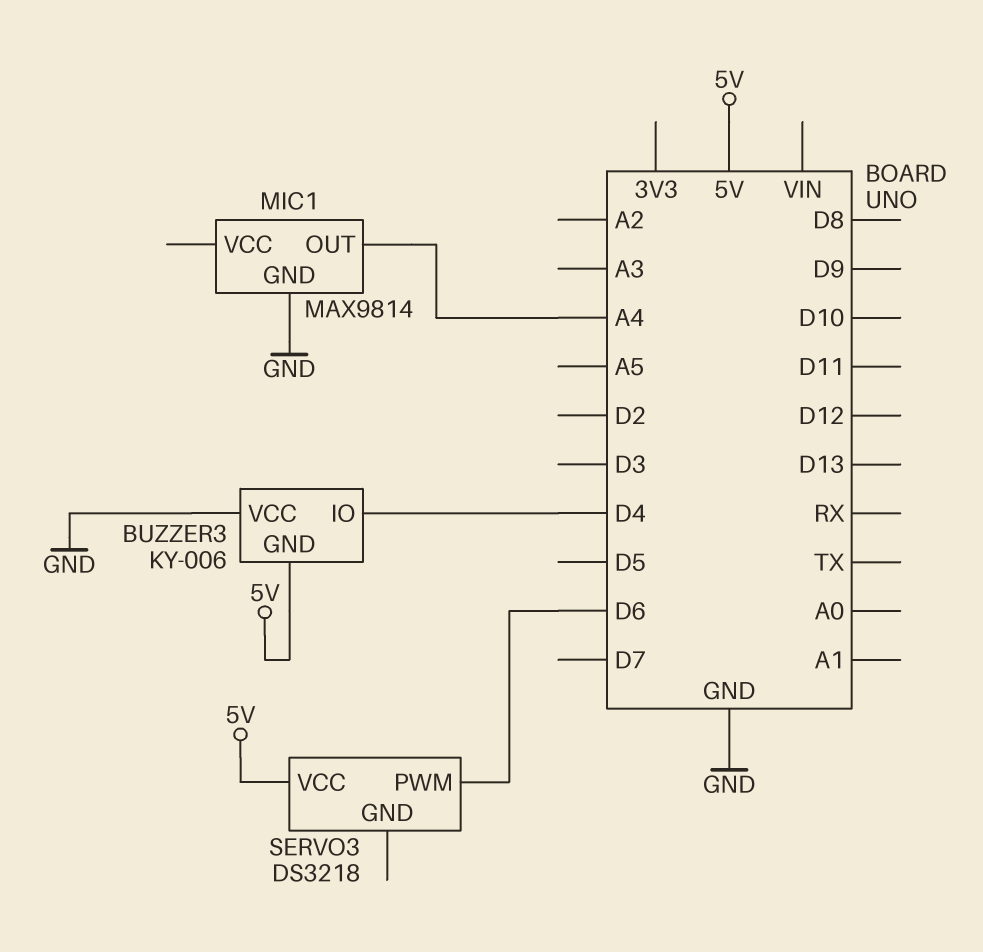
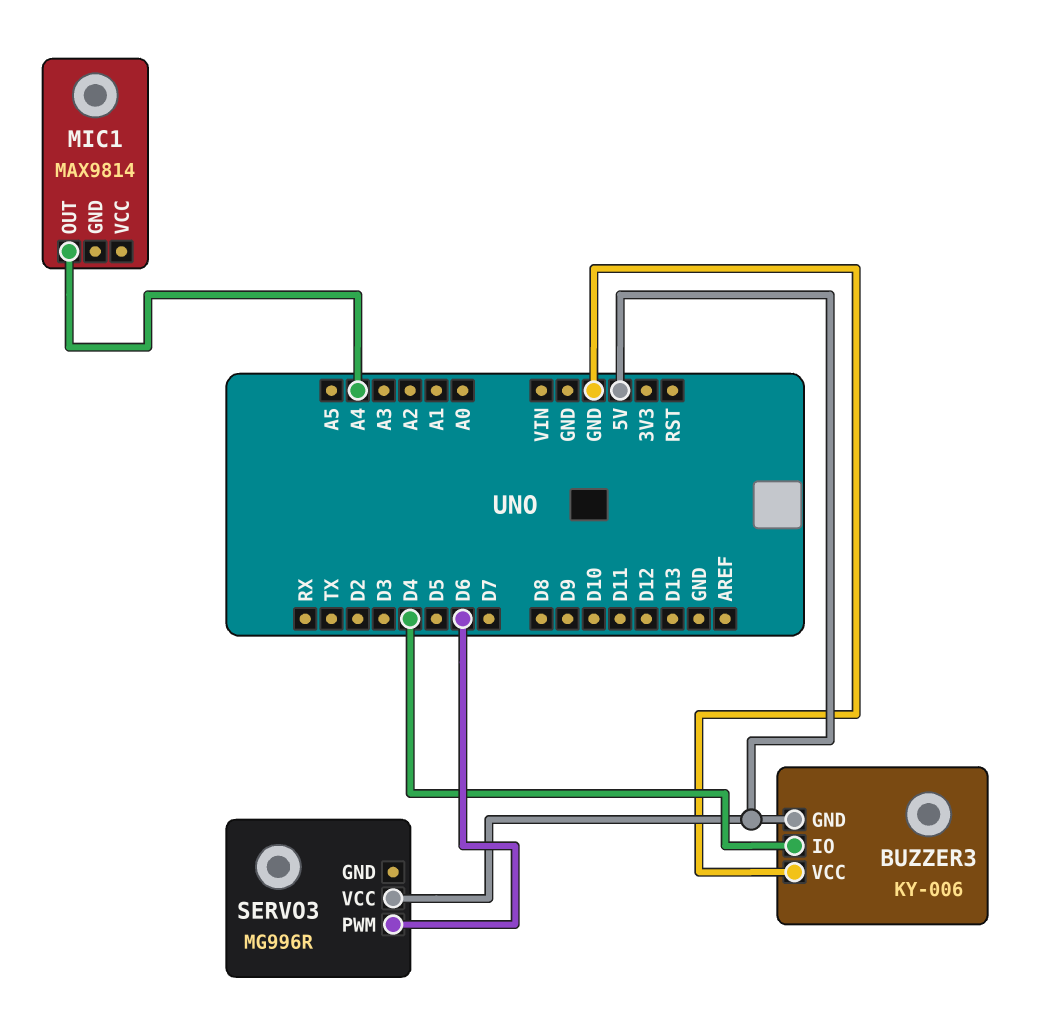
MIC1 pin GND: GND -> none
SERVO3: DS3218 -> MG996R

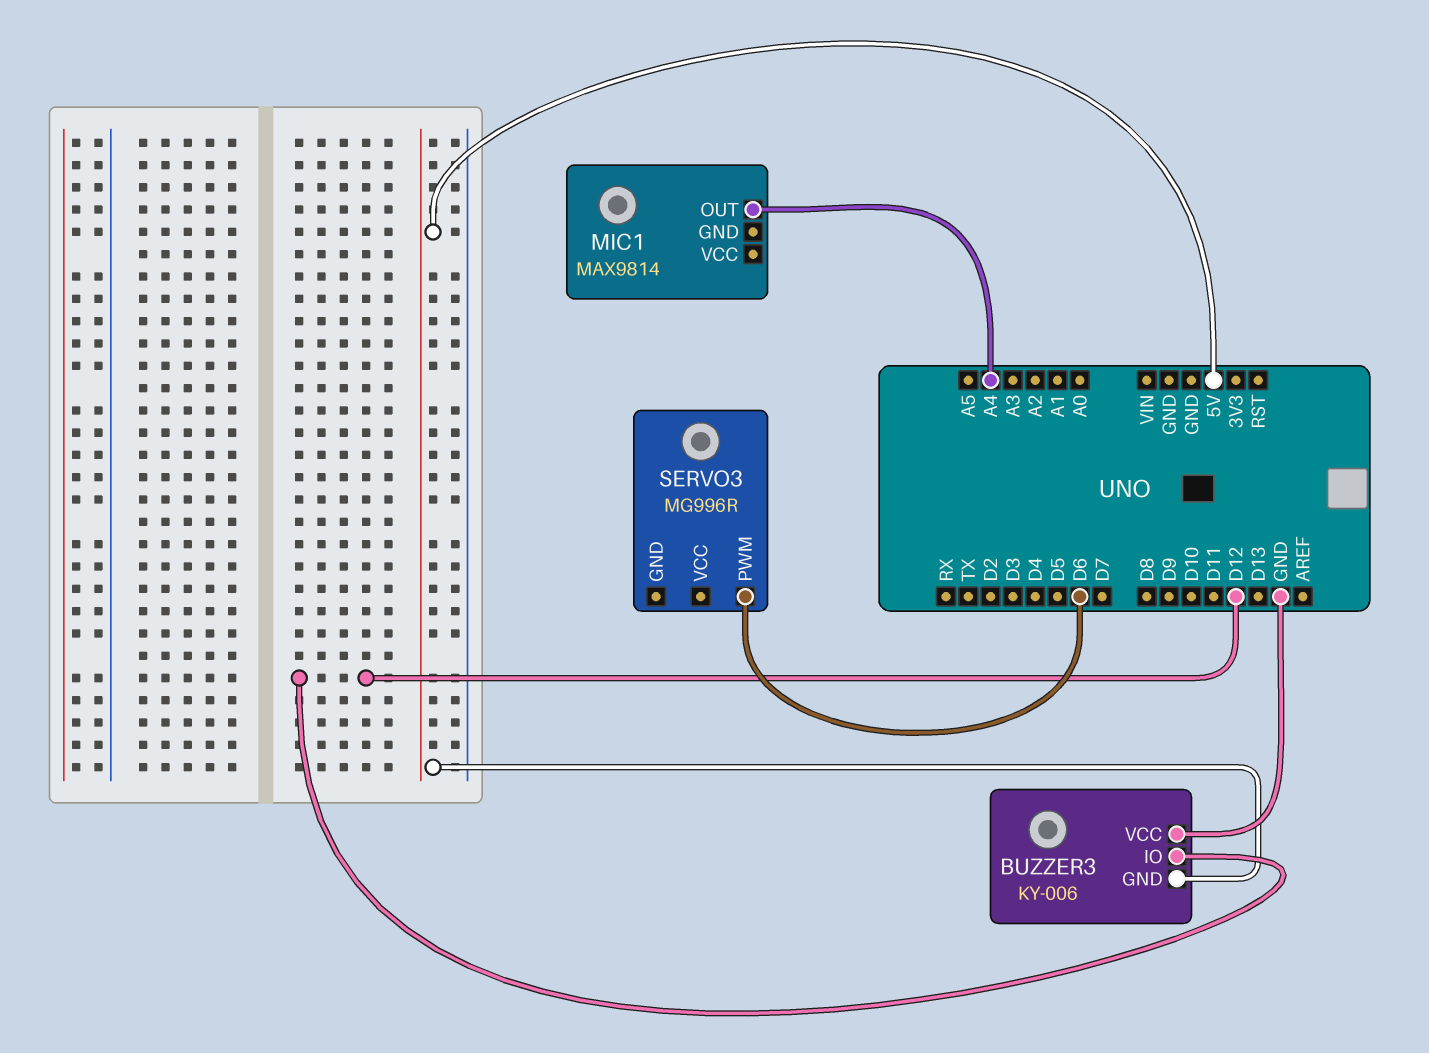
BUZZER3 pin IO: D4 -> D12
SERVO3 pin VCC: 5V -> none

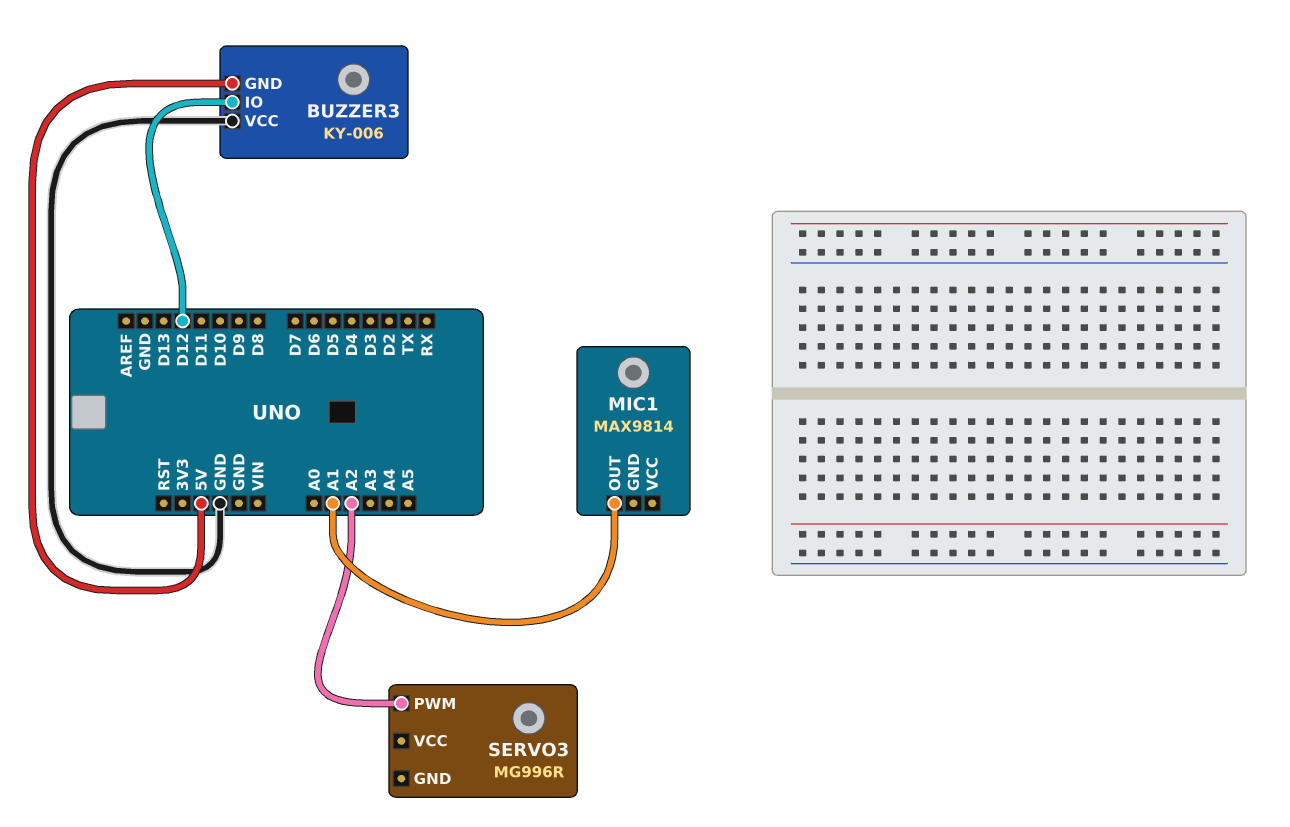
MIC1 pin OUT: A4 -> A1
SERVO3 pin PWM: D6 -> A2

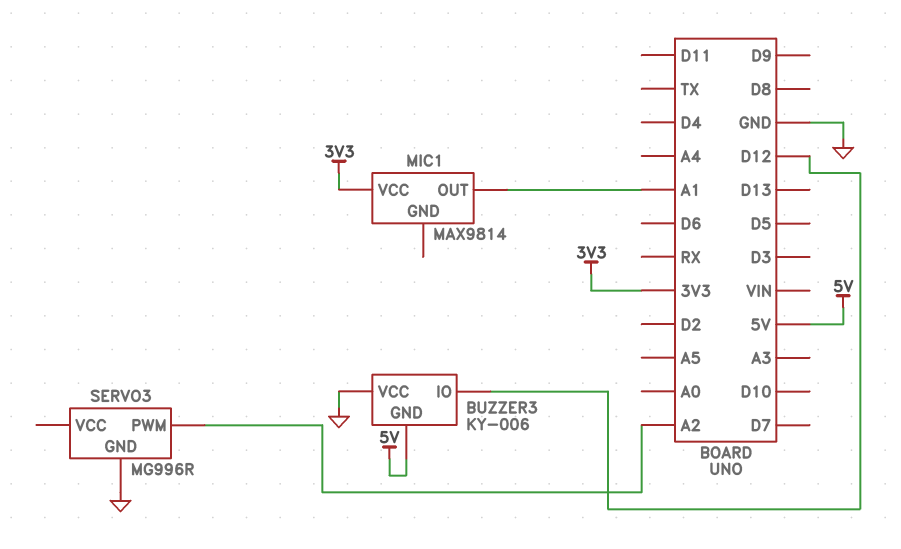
MIC1 pin VCC: none -> 3V3
SERVO3 pin GND: none -> GND

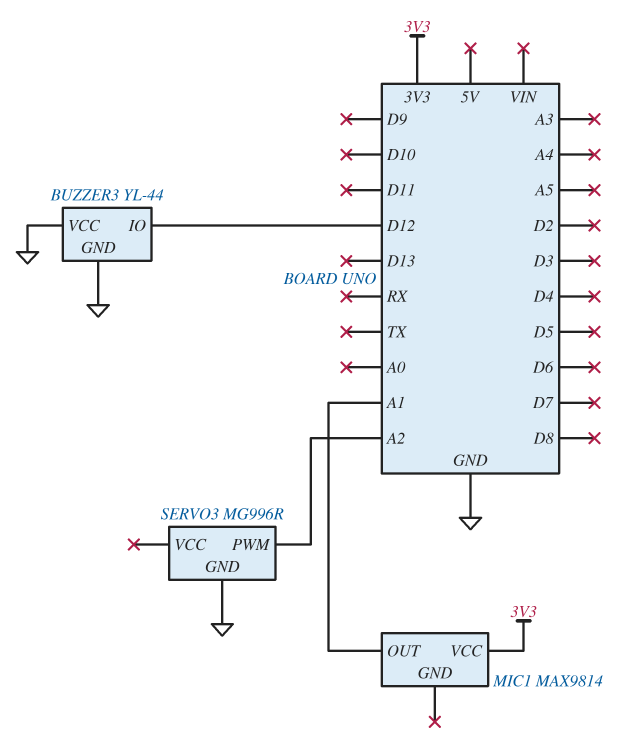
BUZZER3: KY-006 -> YL-44
BUZZER3 pin GND: 5V -> GND

